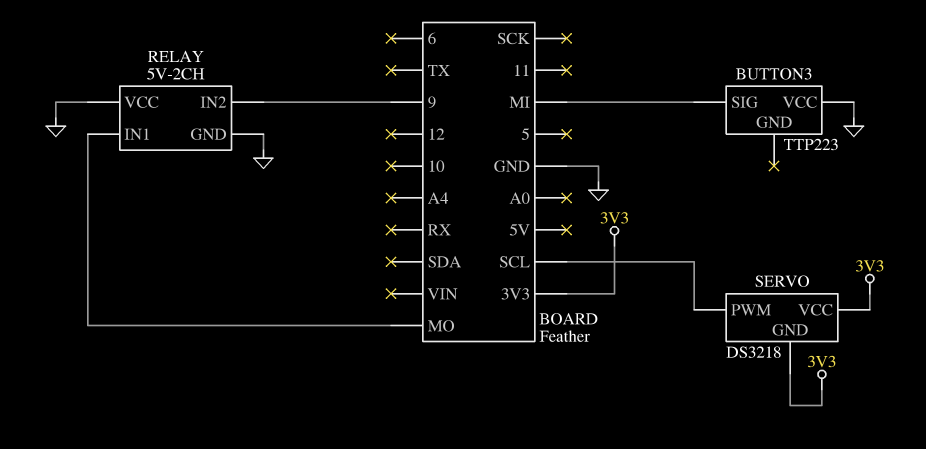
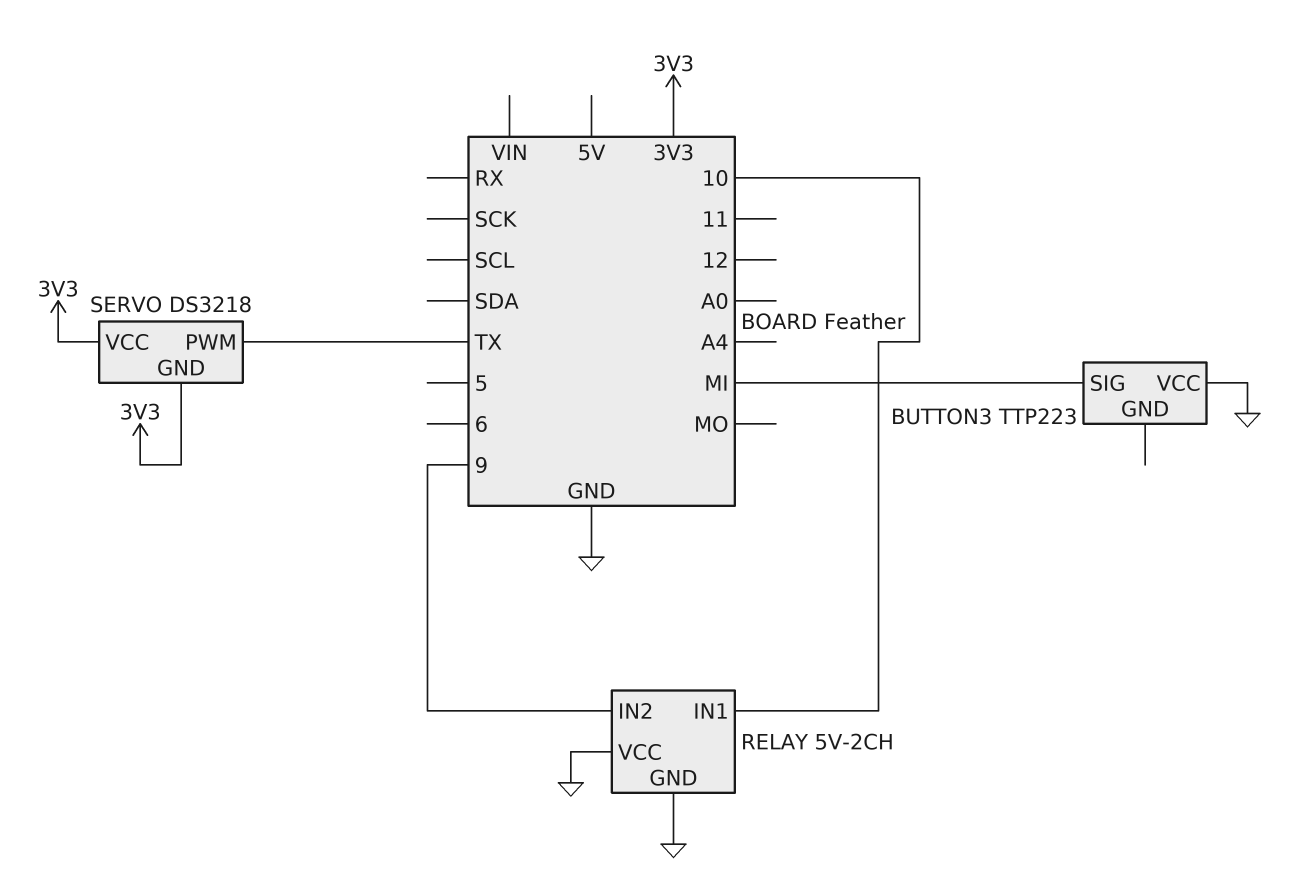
RELAY pin IN1: MO -> 10
SERVO pin PWM: SCL -> TX

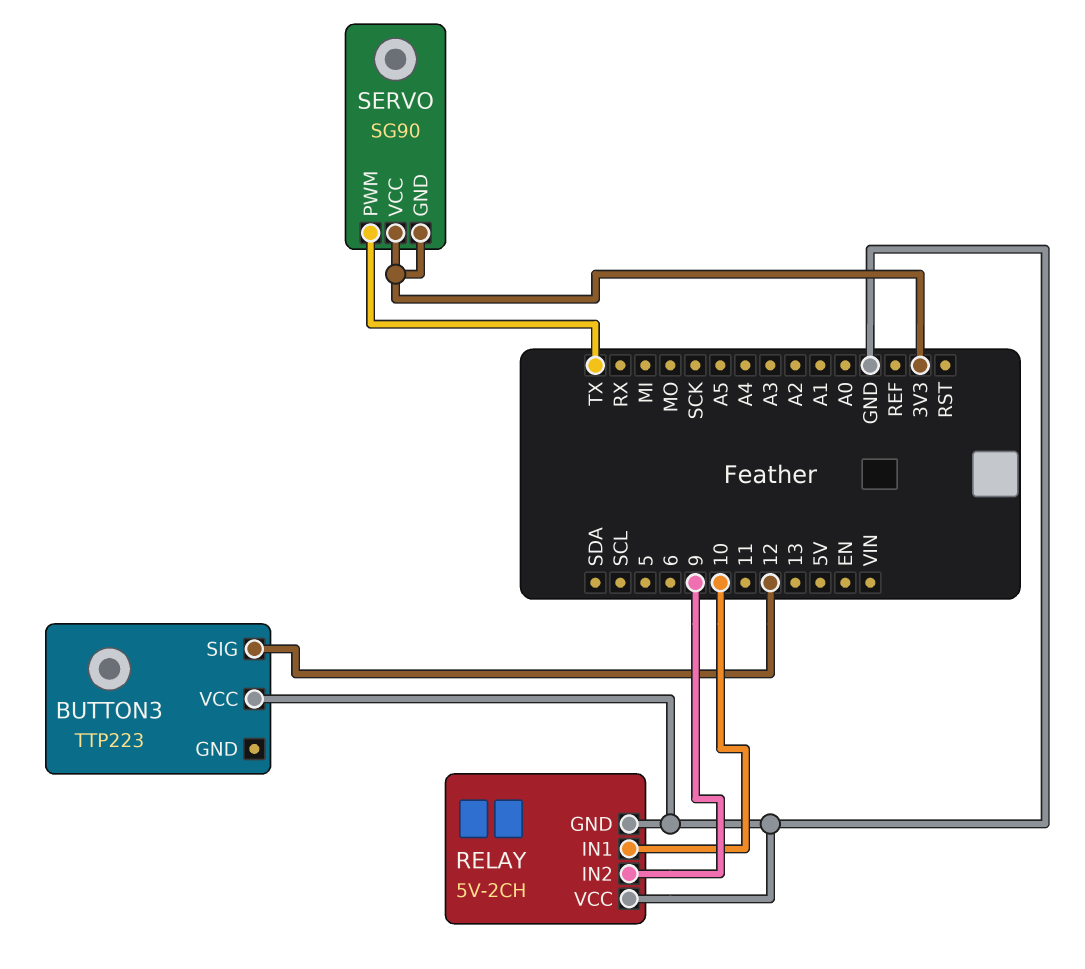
BUTTON3 pin SIG: MI -> 12
SERVO: DS3218 -> SG90

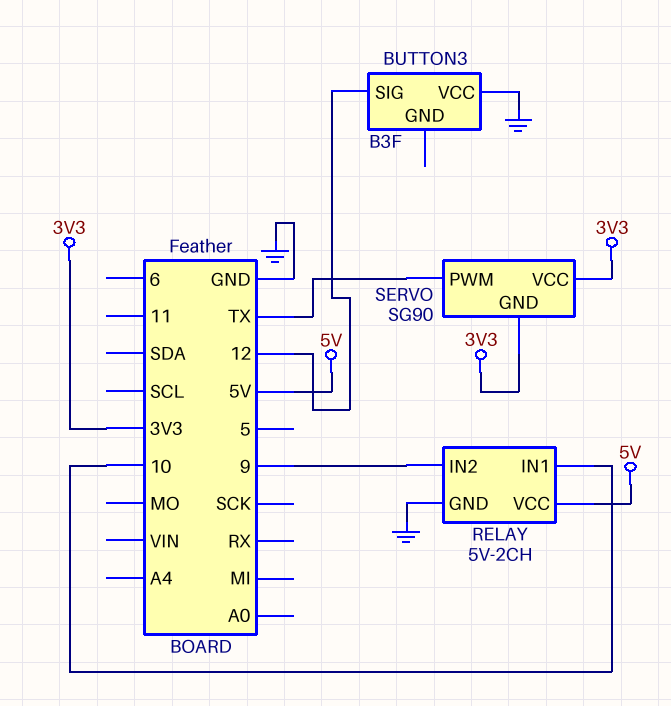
BUTTON3: TTP223 -> B3F
RELAY pin VCC: GND -> 5V

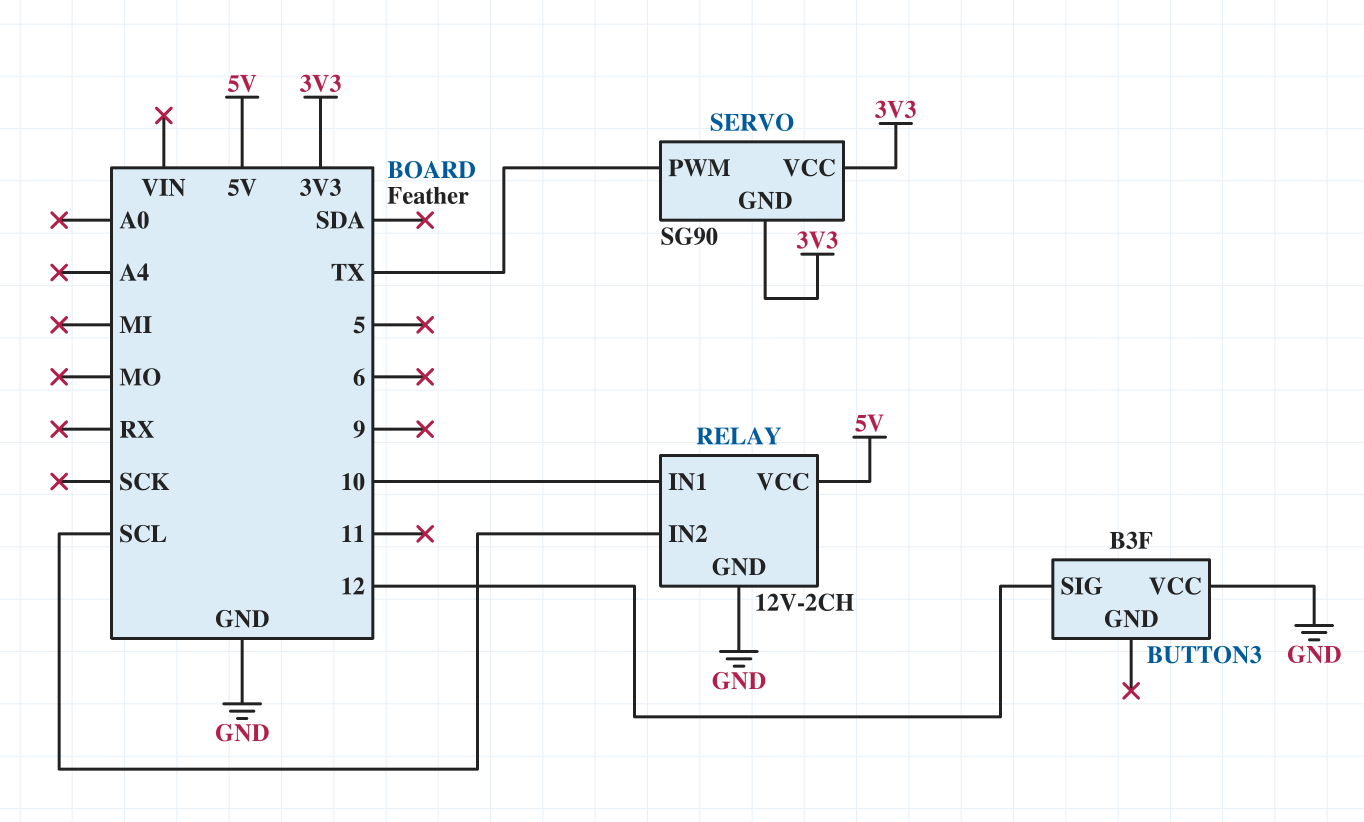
RELAY: 5V-2CH -> 12V-2CH
RELAY pin IN2: 9 -> SCL

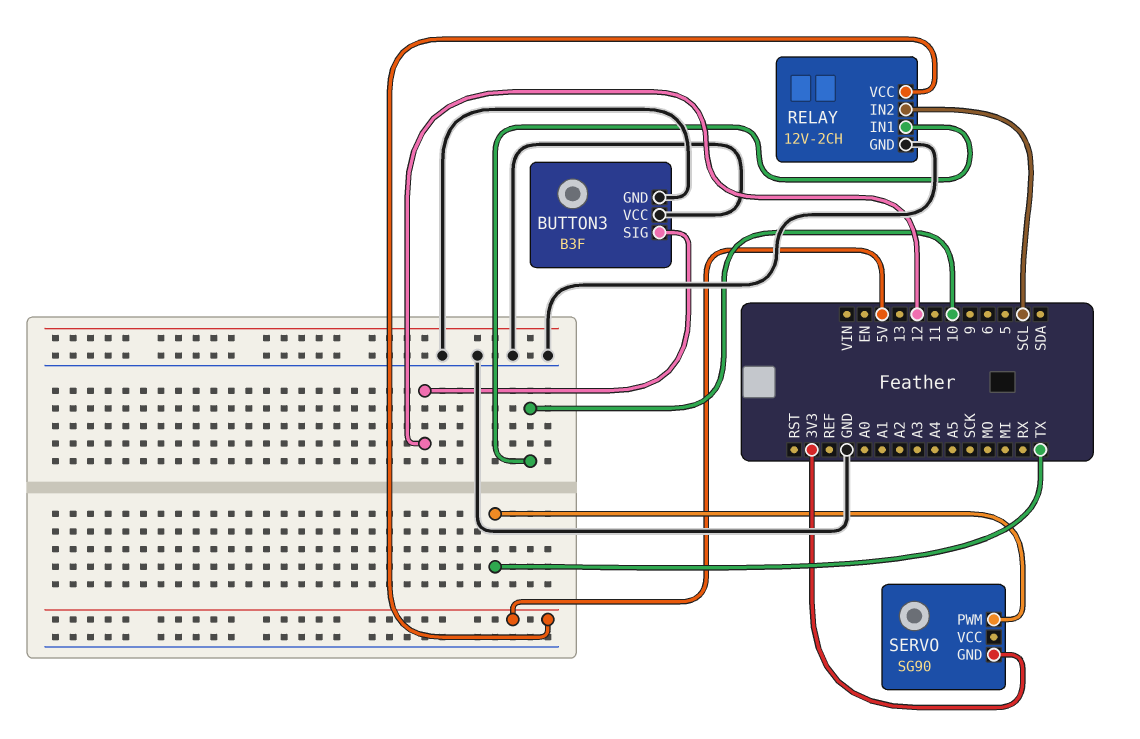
BUTTON3 pin GND: none -> GND
SERVO pin VCC: 3V3 -> none

